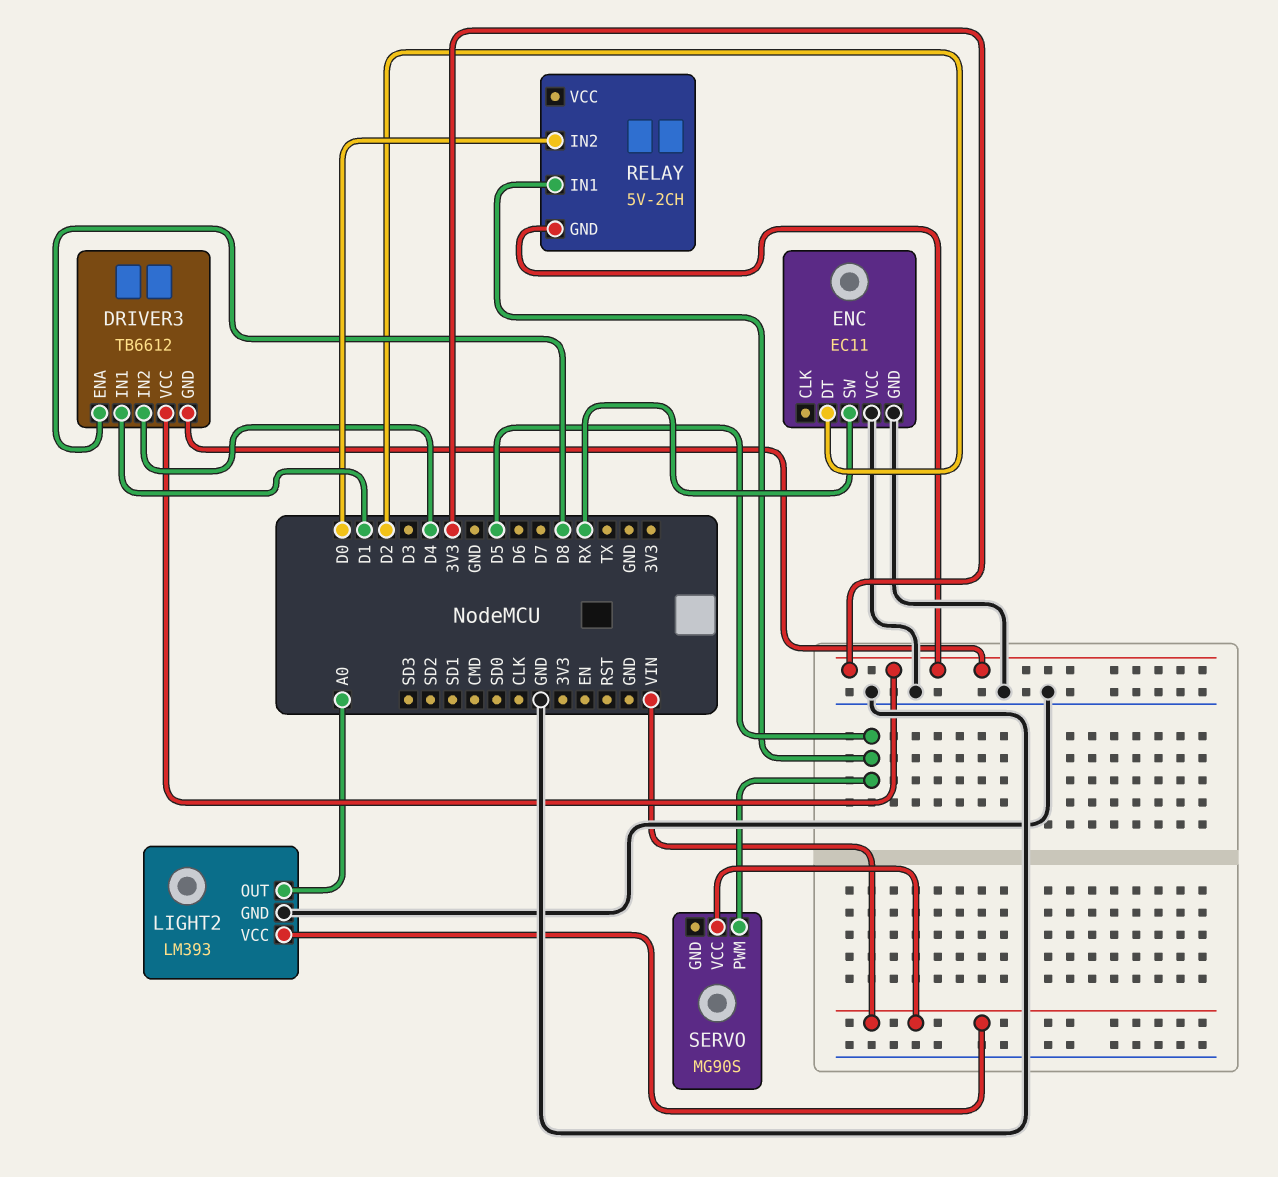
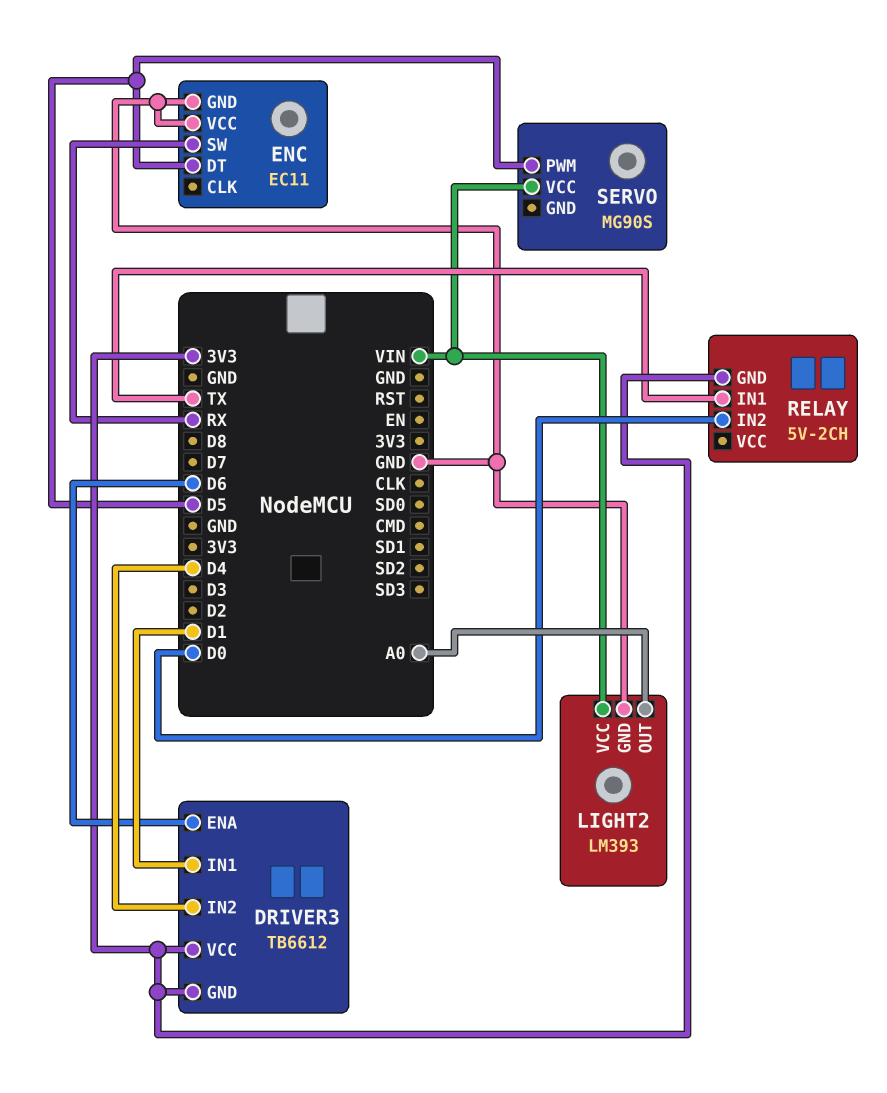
DRIVER3 pin ENA: D8 -> D6
ENC pin DT: D2 -> D5
RELAY pin IN1: D5 -> TX

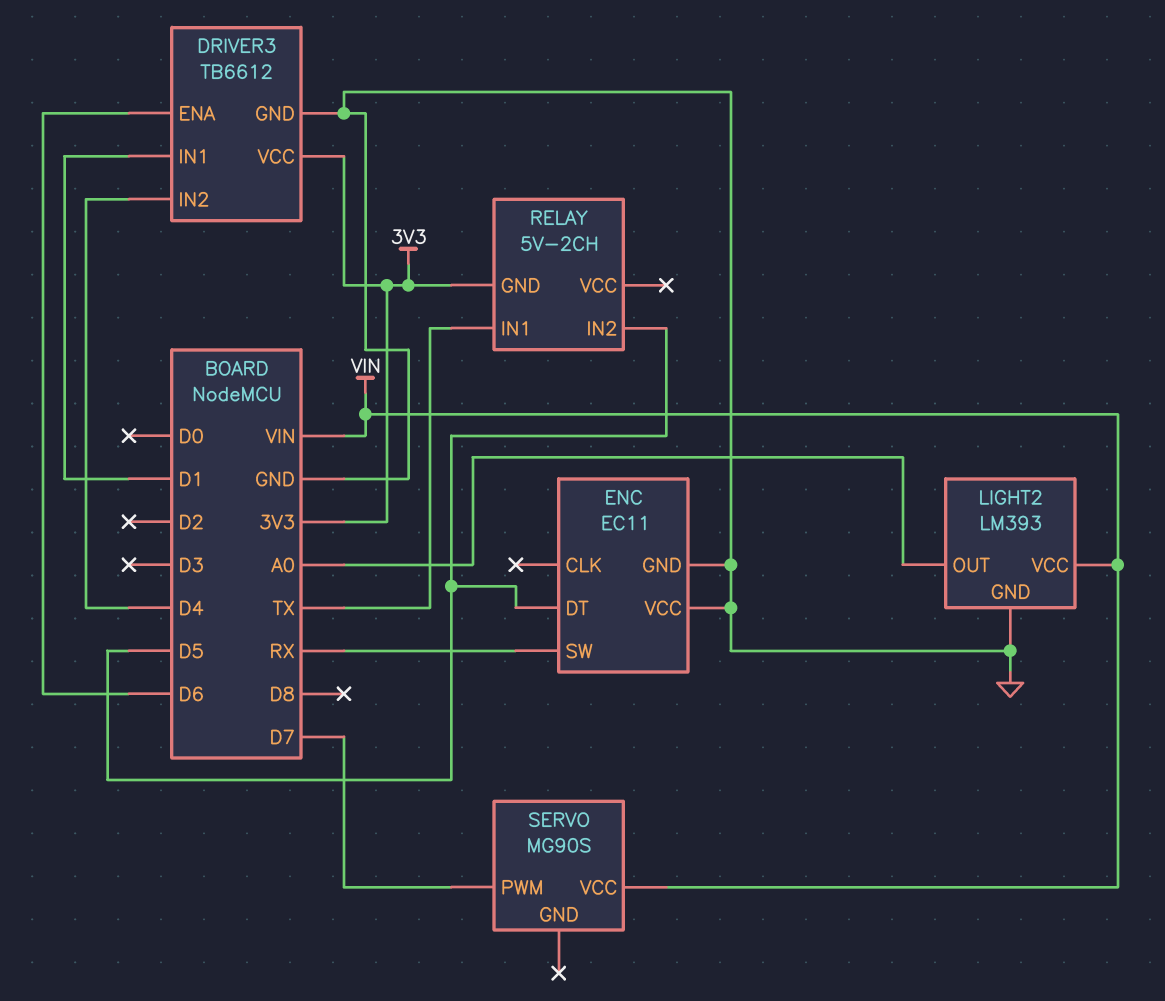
DRIVER3 pin GND: 3V3 -> GND
RELAY pin IN2: D0 -> D5
SERVO pin PWM: D5 -> D7

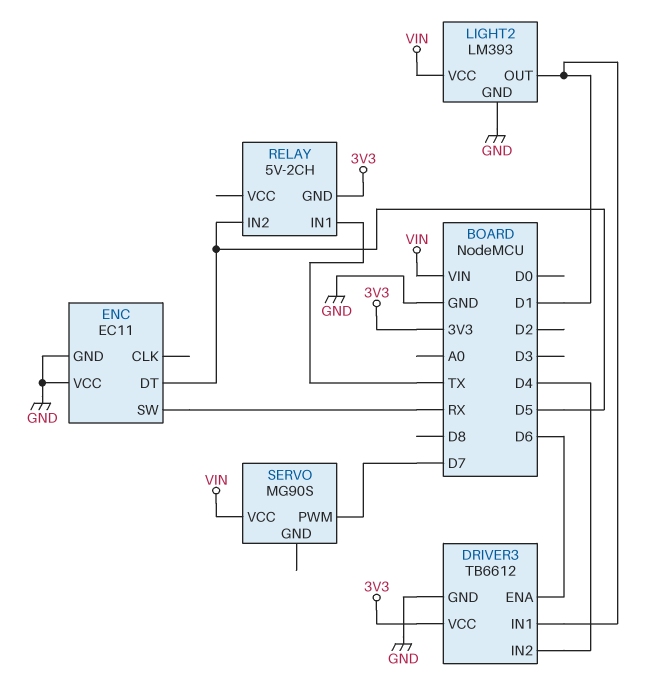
LIGHT2 pin OUT: A0 -> D1

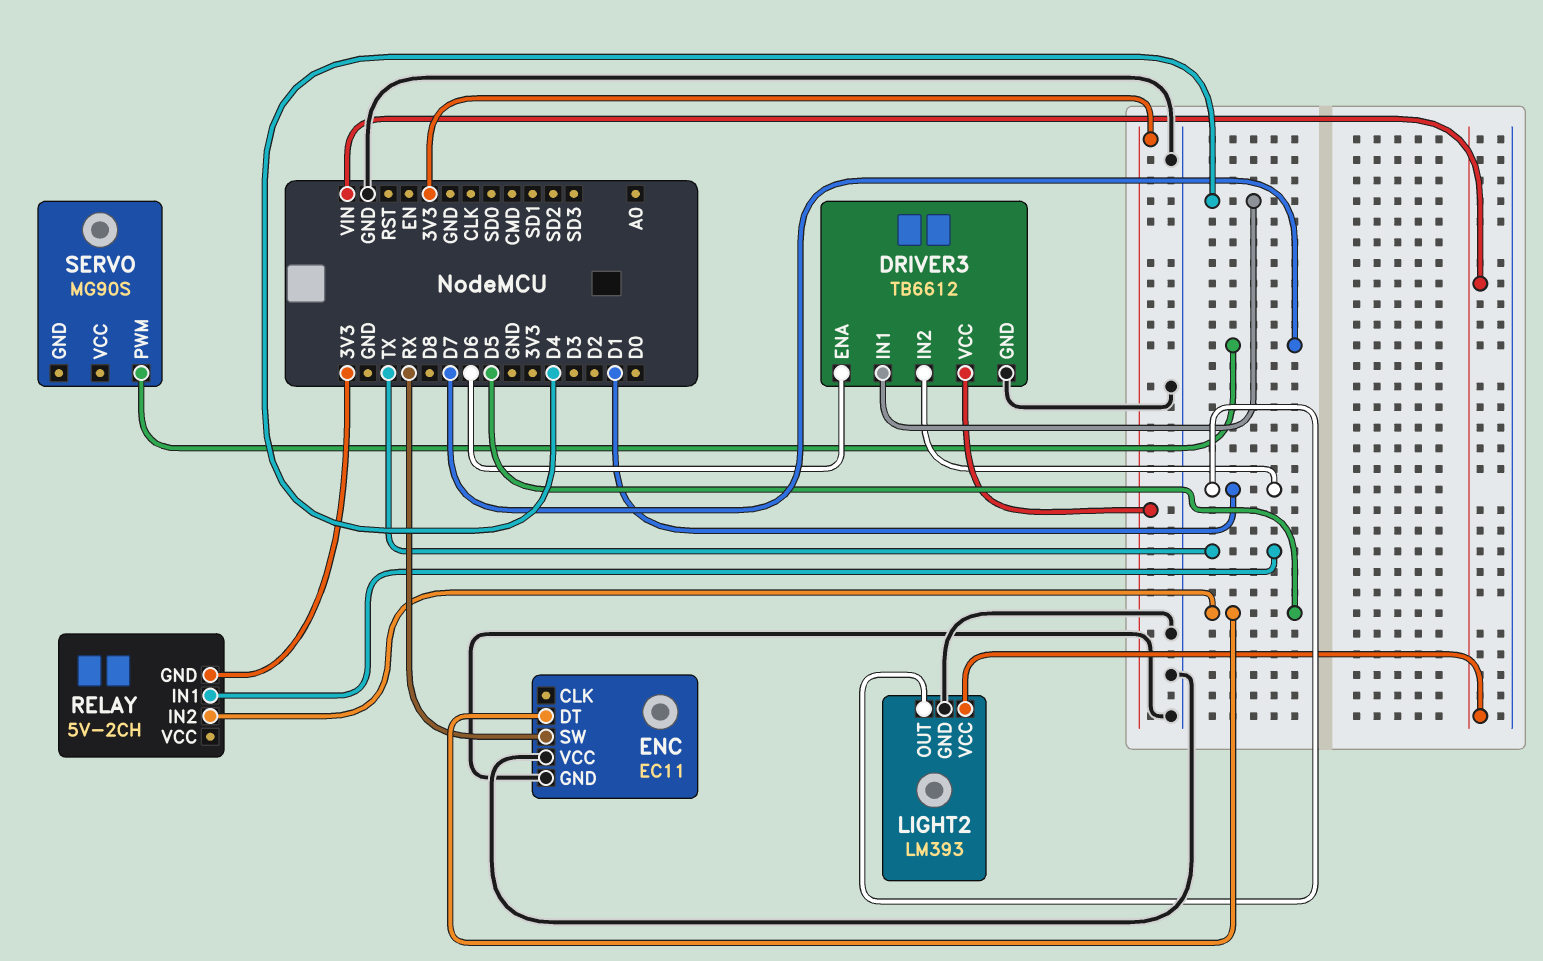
DRIVER3 pin IN1: D1 -> D4
DRIVER3 pin IN2: D4 -> D1
SERVO pin VCC: VIN -> none

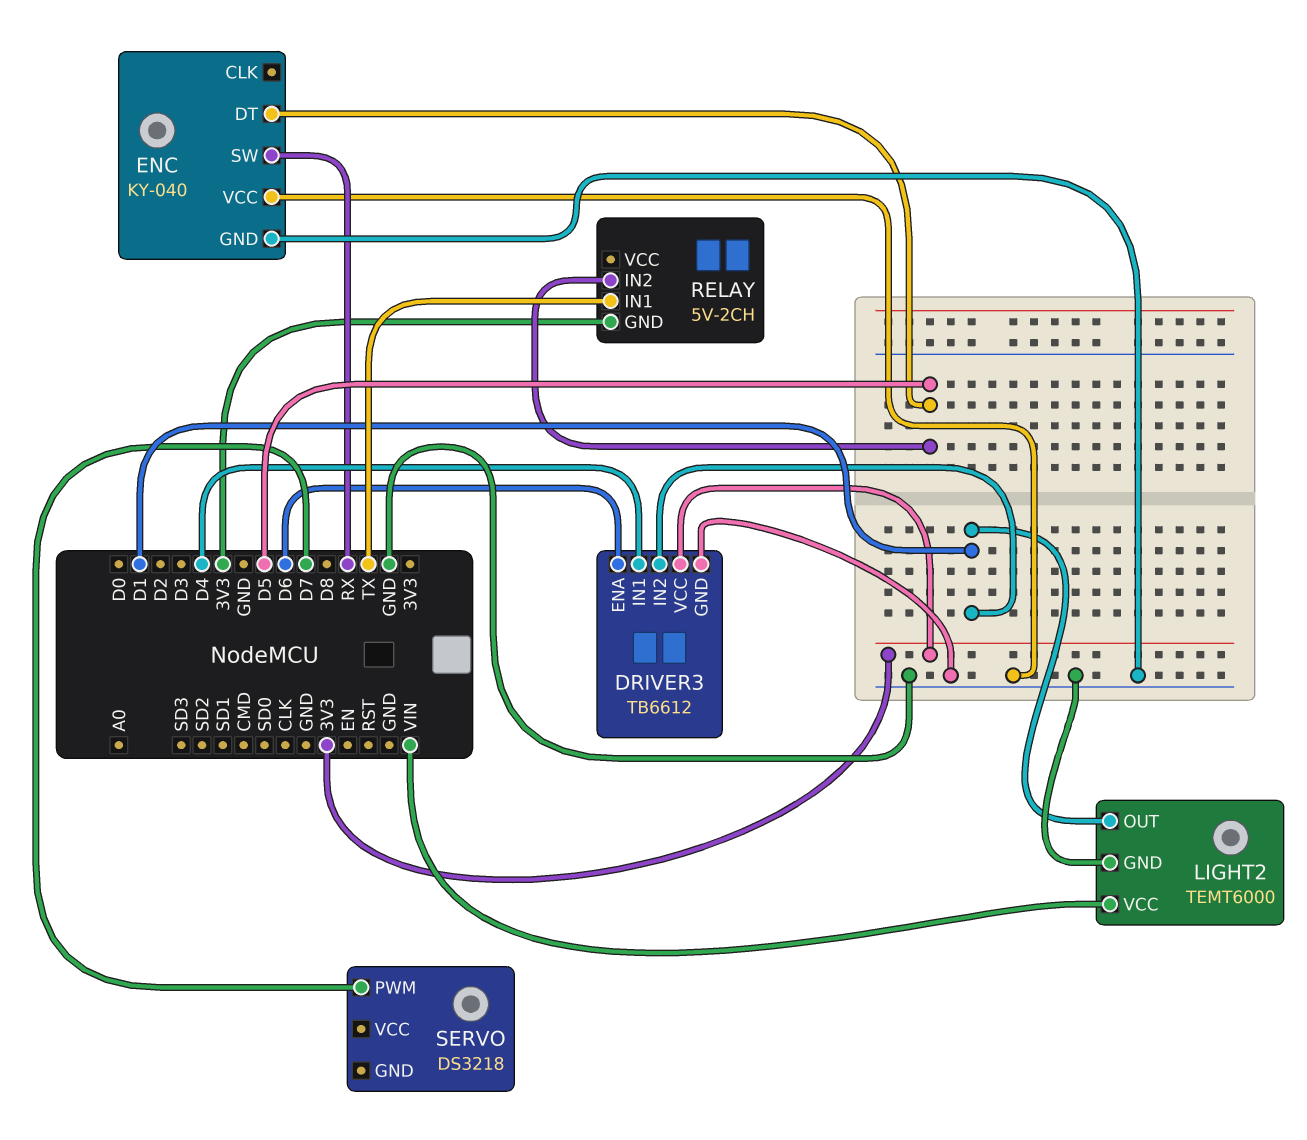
ENC: EC11 -> KY-040
LIGHT2: LM393 -> TEMT6000
SERVO: MG90S -> DS3218

